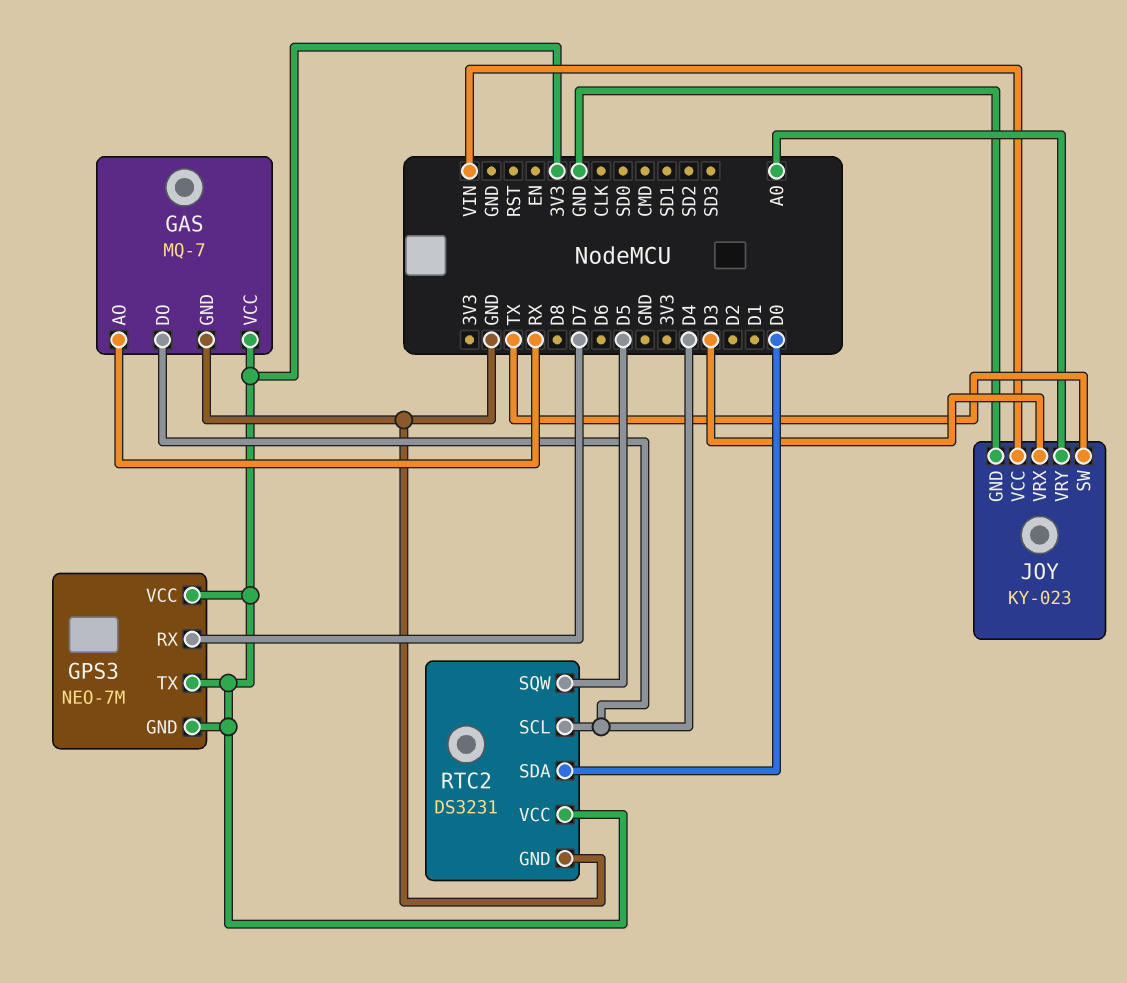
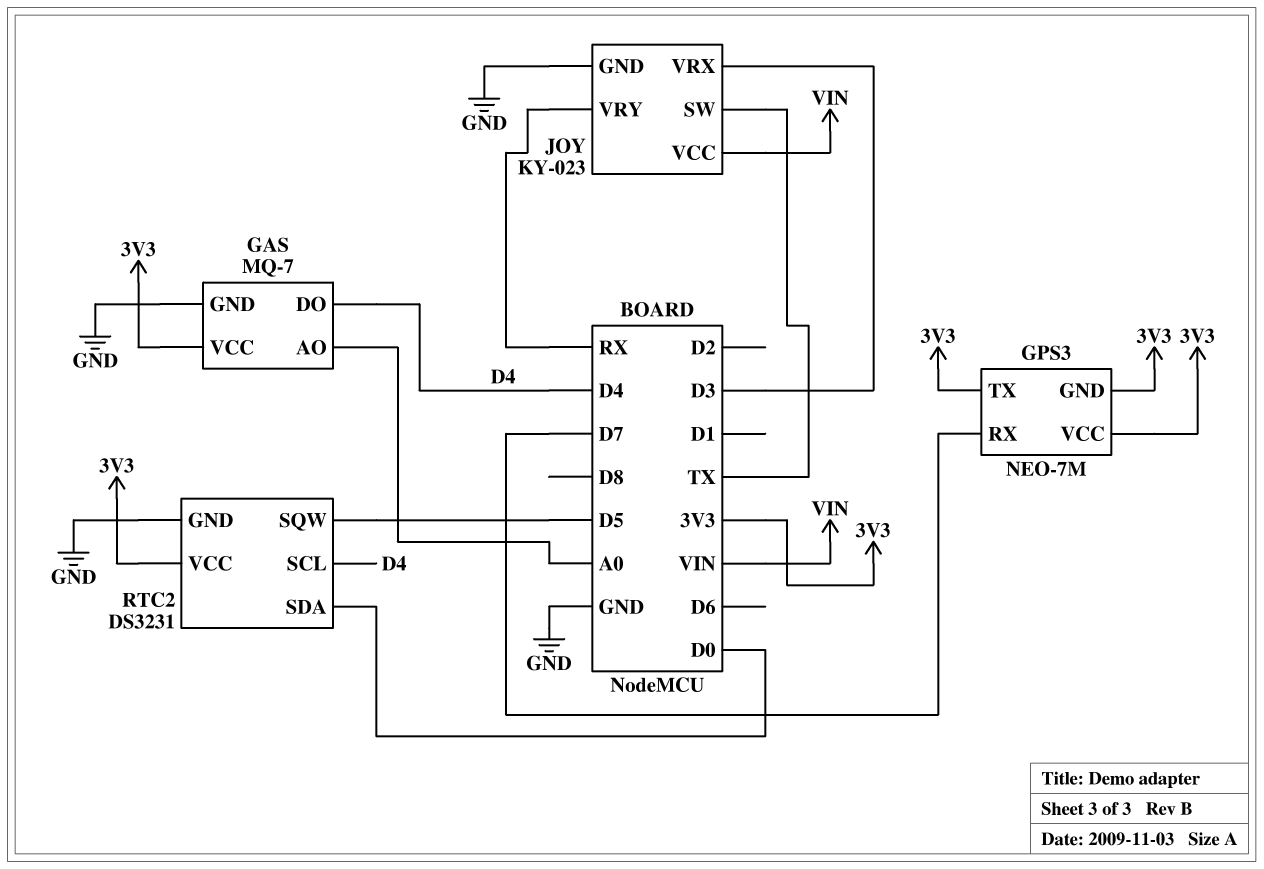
GAS pin AO: RX -> A0
JOY pin VRY: A0 -> RX

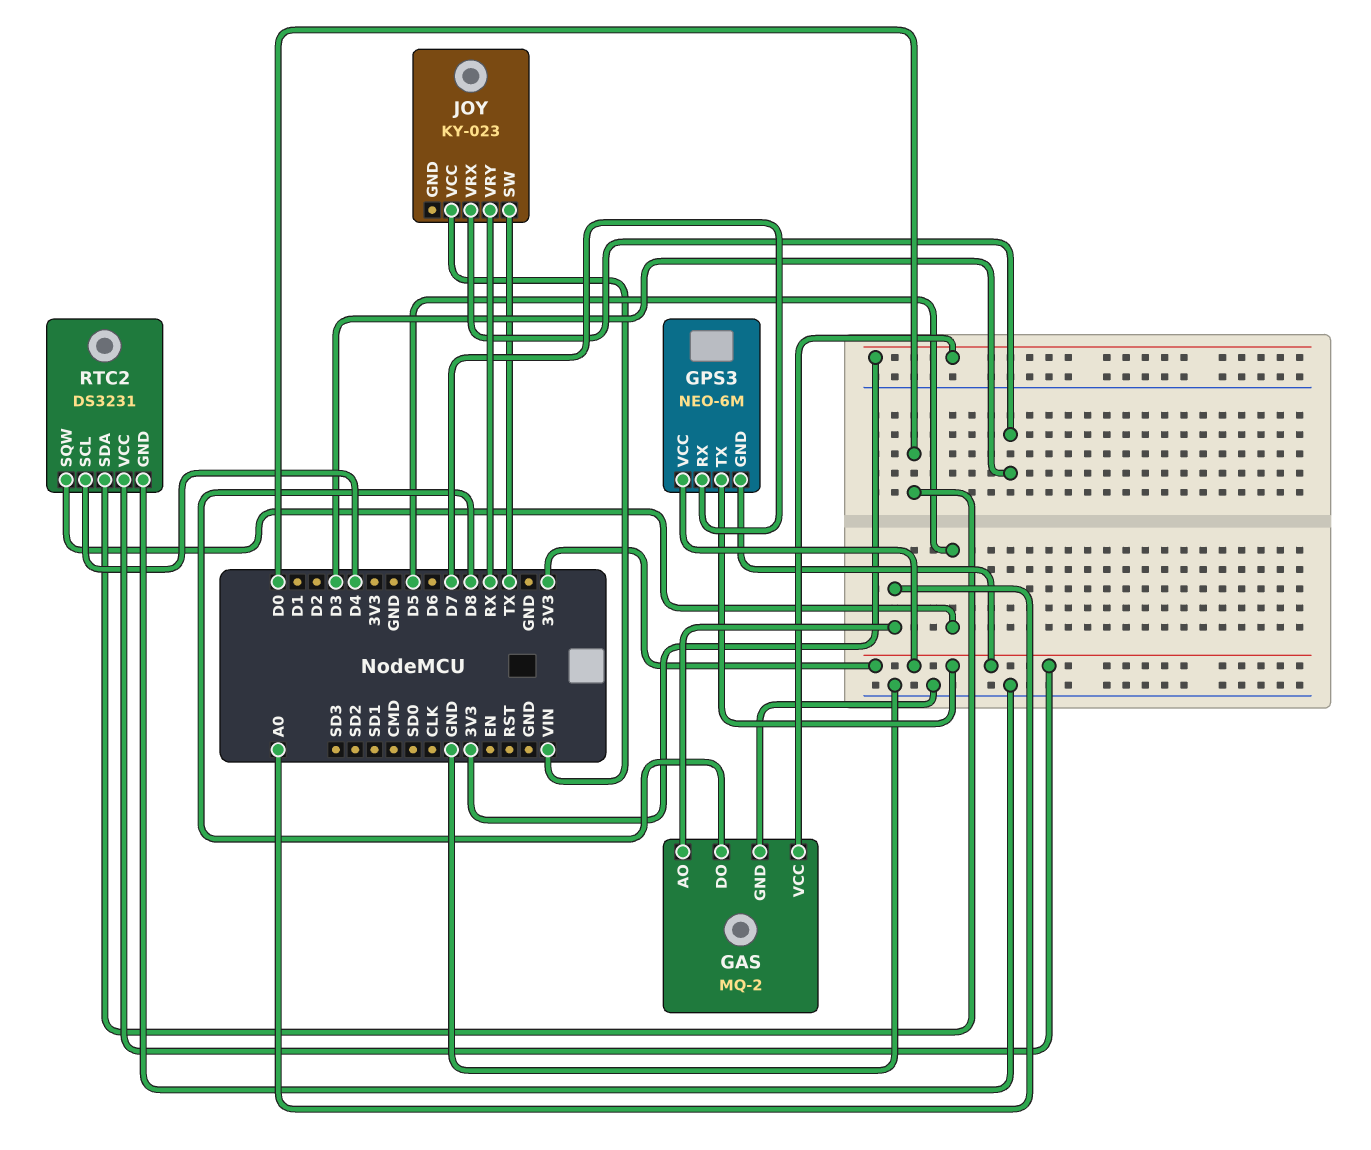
GAS: MQ-7 -> MQ-2
GAS pin DO: D4 -> D8
GPS3: NEO-7M -> NEO-6M
JOY pin GND: GND -> none

